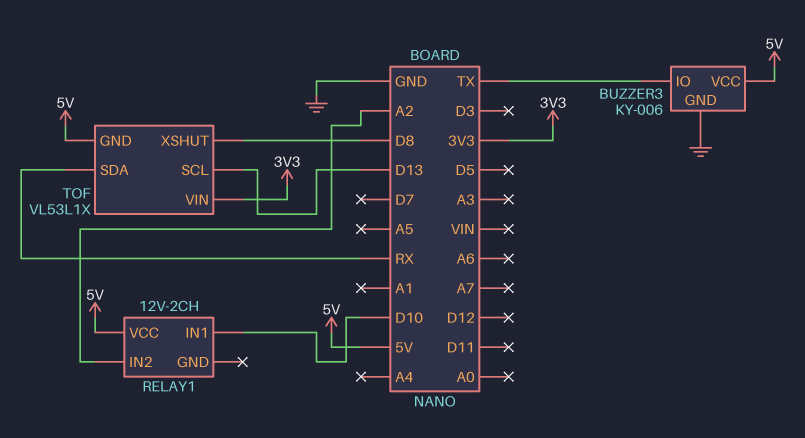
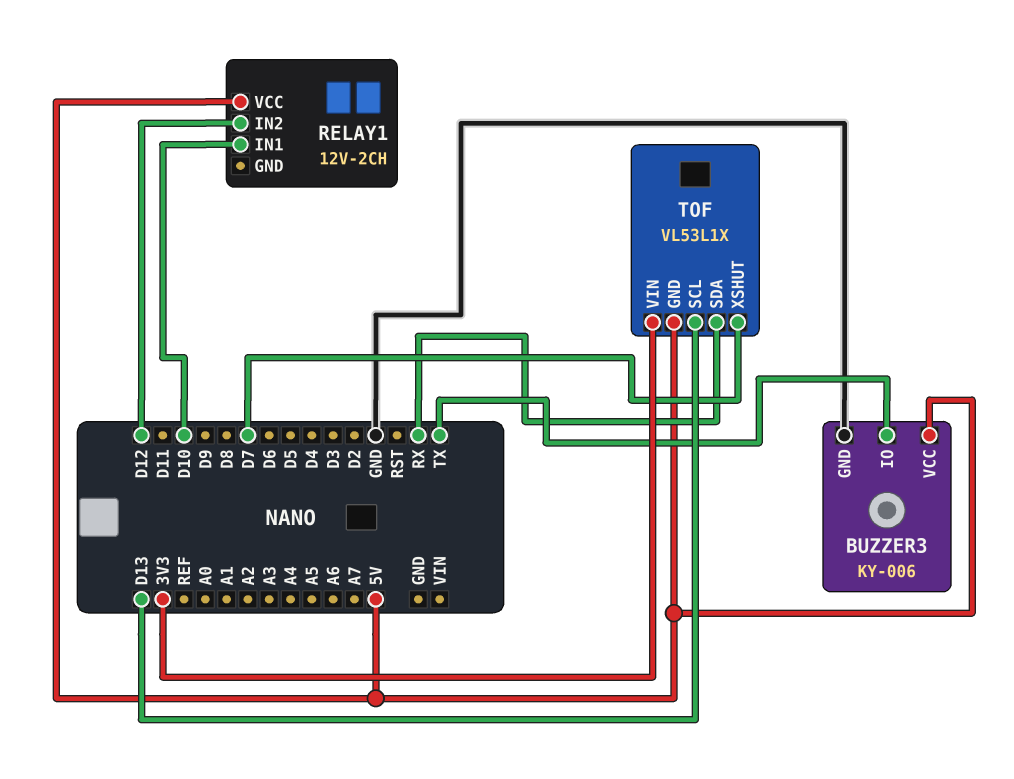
RELAY1 pin IN2: A2 -> D12
TOF pin XSHUT: D8 -> D7

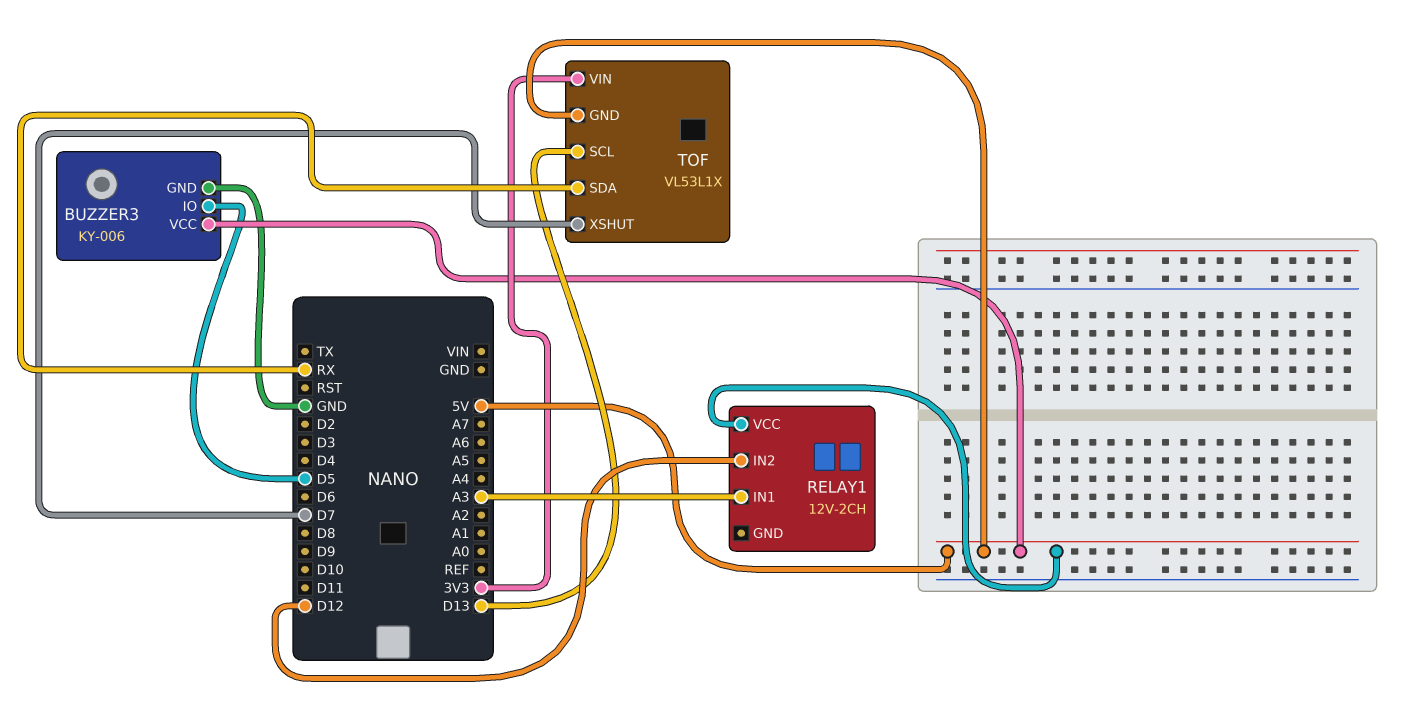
BUZZER3 pin IO: TX -> D5
RELAY1 pin IN1: D10 -> A3

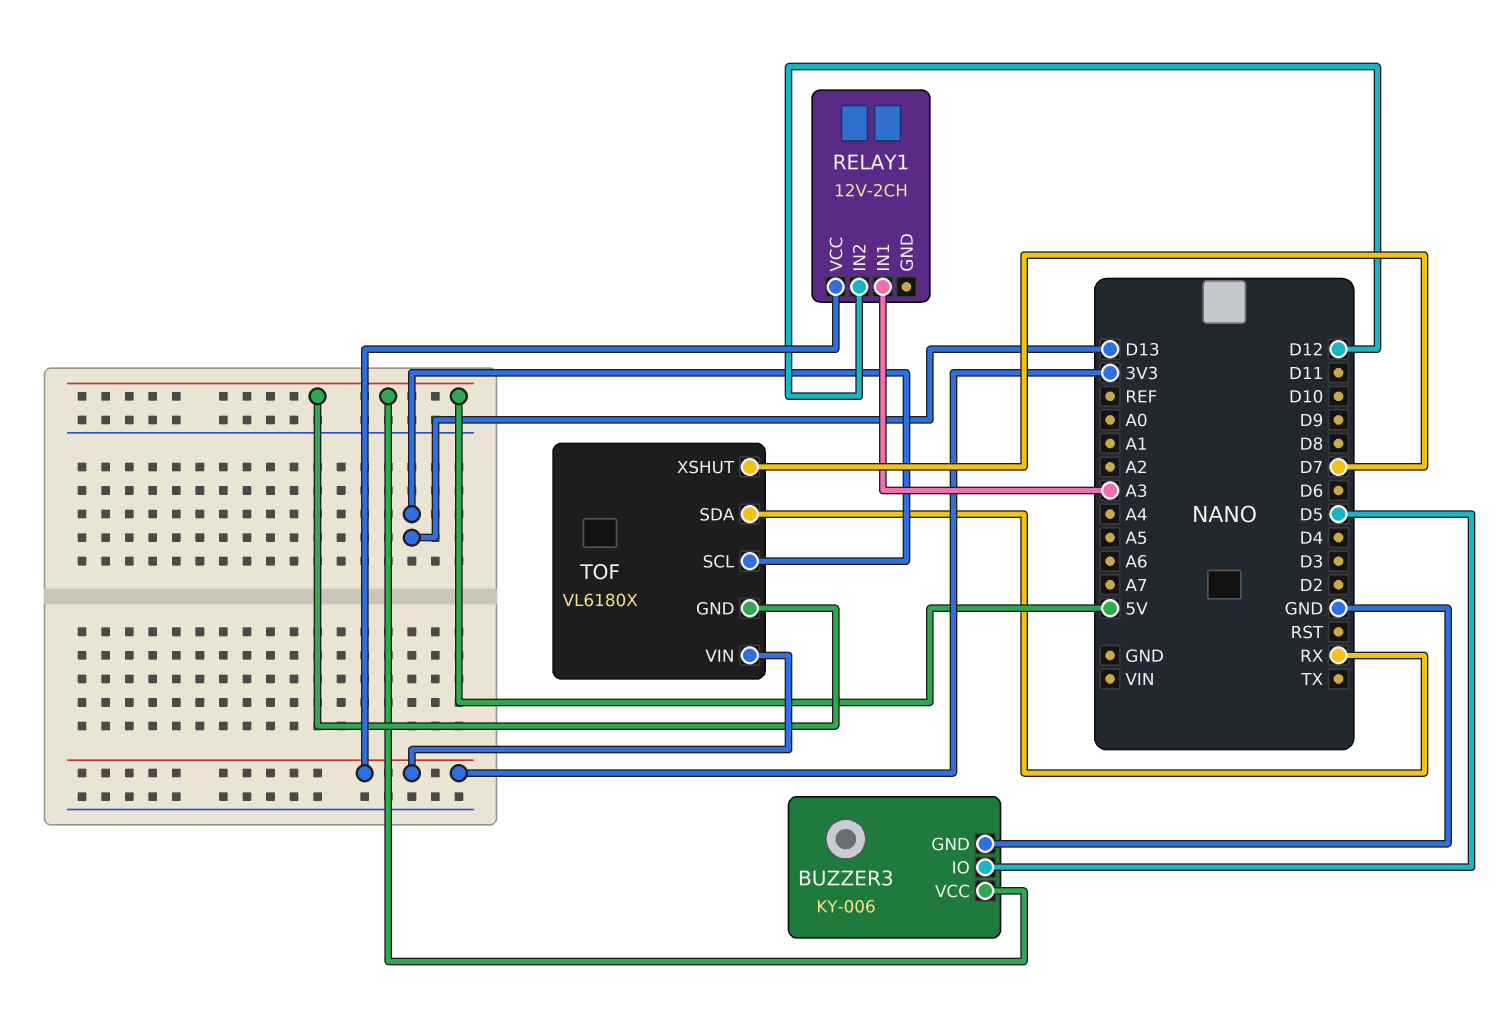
RELAY1 pin VCC: 5V -> 3V3
TOF: VL53L1X -> VL6180X

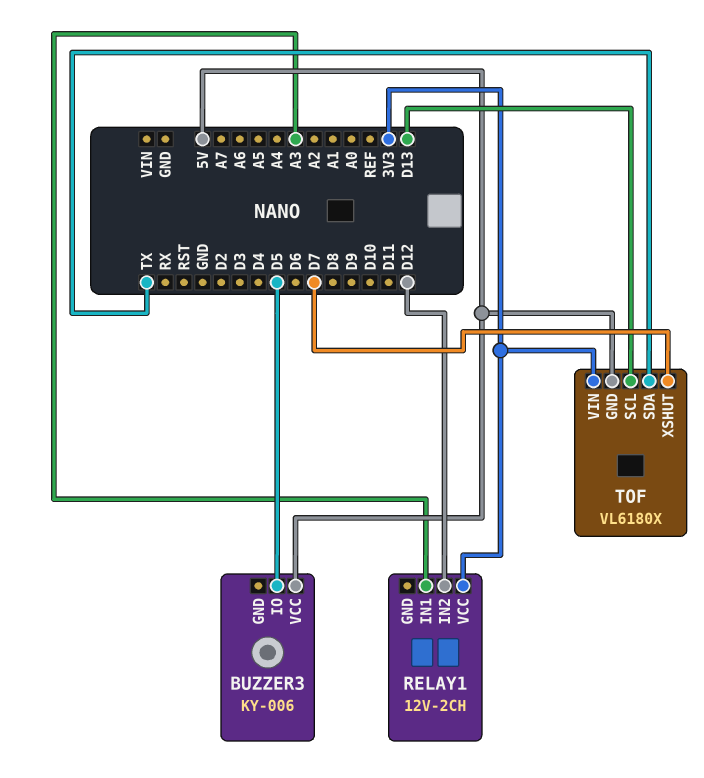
BUZZER3 pin GND: GND -> none
TOF pin SDA: RX -> TX

